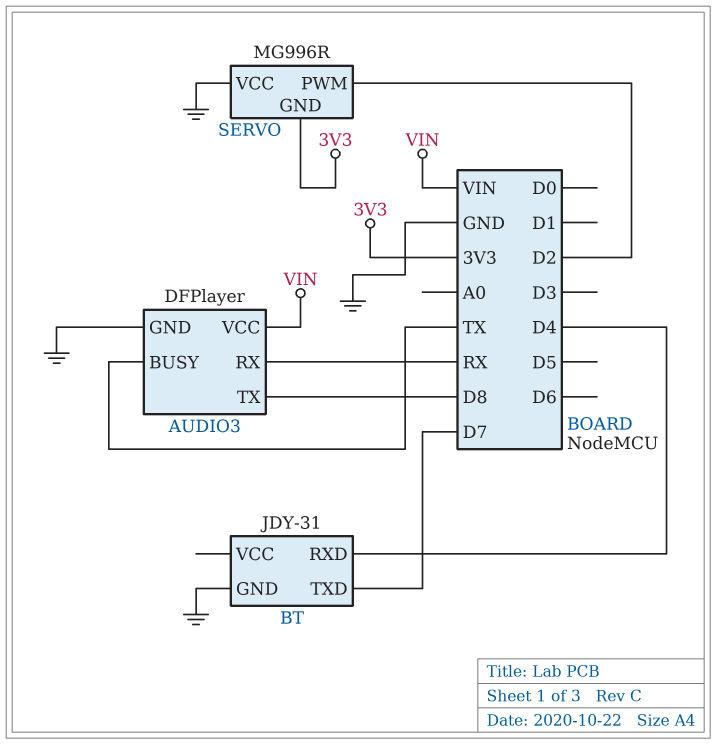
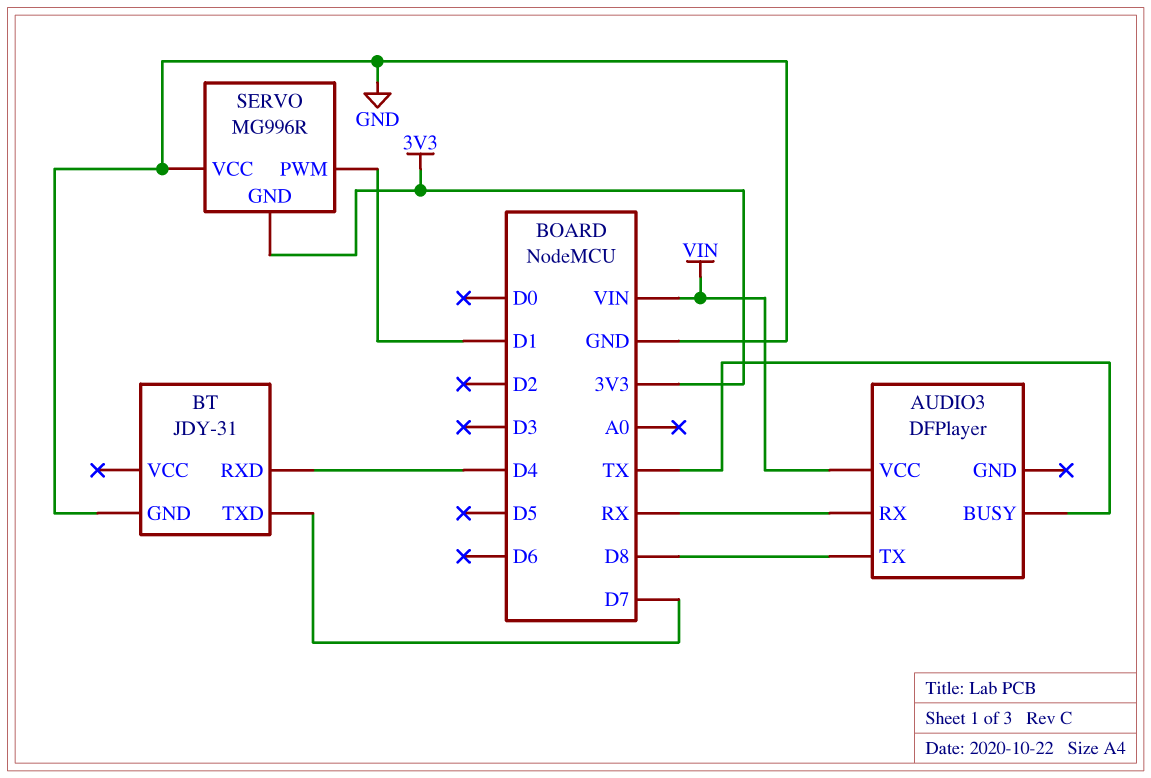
AUDIO3 pin GND: GND -> none
SERVO pin PWM: D2 -> D1

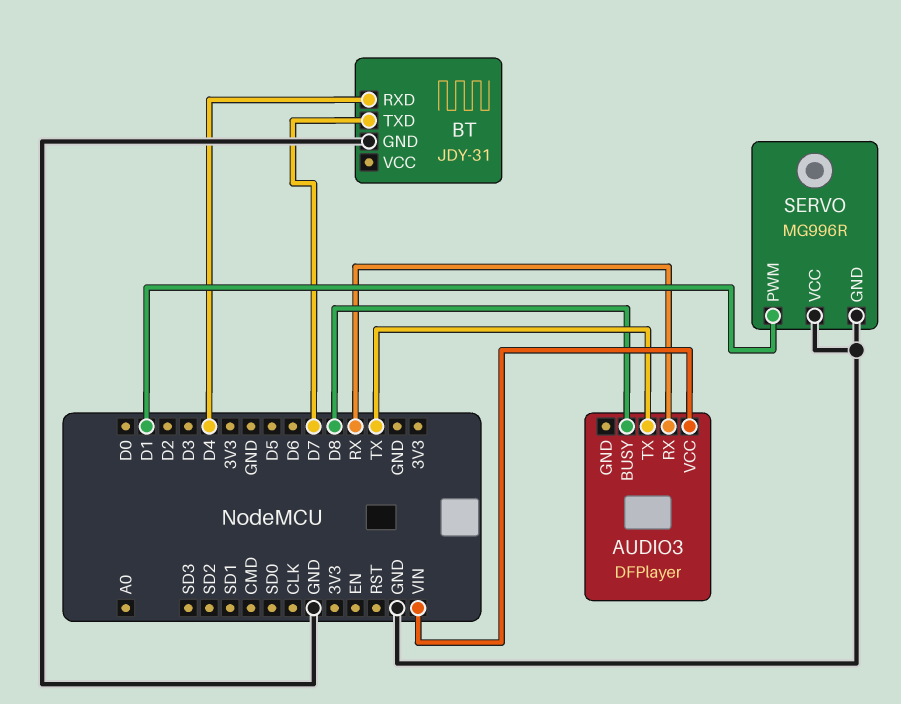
AUDIO3 pin BUSY: TX -> D8
AUDIO3 pin TX: D8 -> TX
SERVO pin GND: 3V3 -> GND

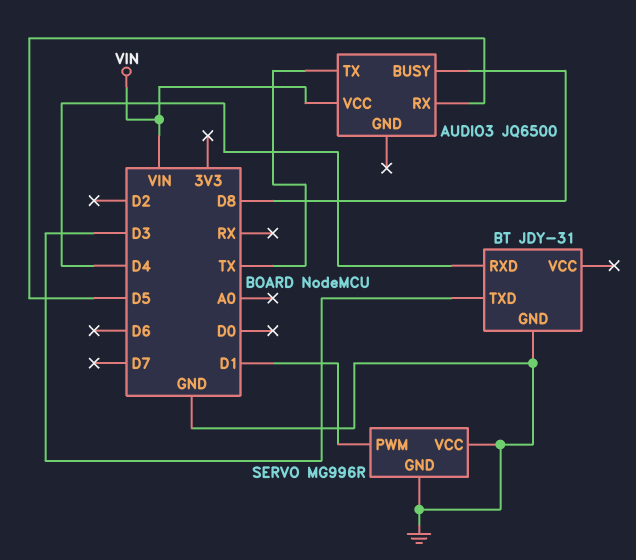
AUDIO3: DFPlayer -> JQ6500
AUDIO3 pin RX: RX -> D5
BT pin TXD: D7 -> D3

